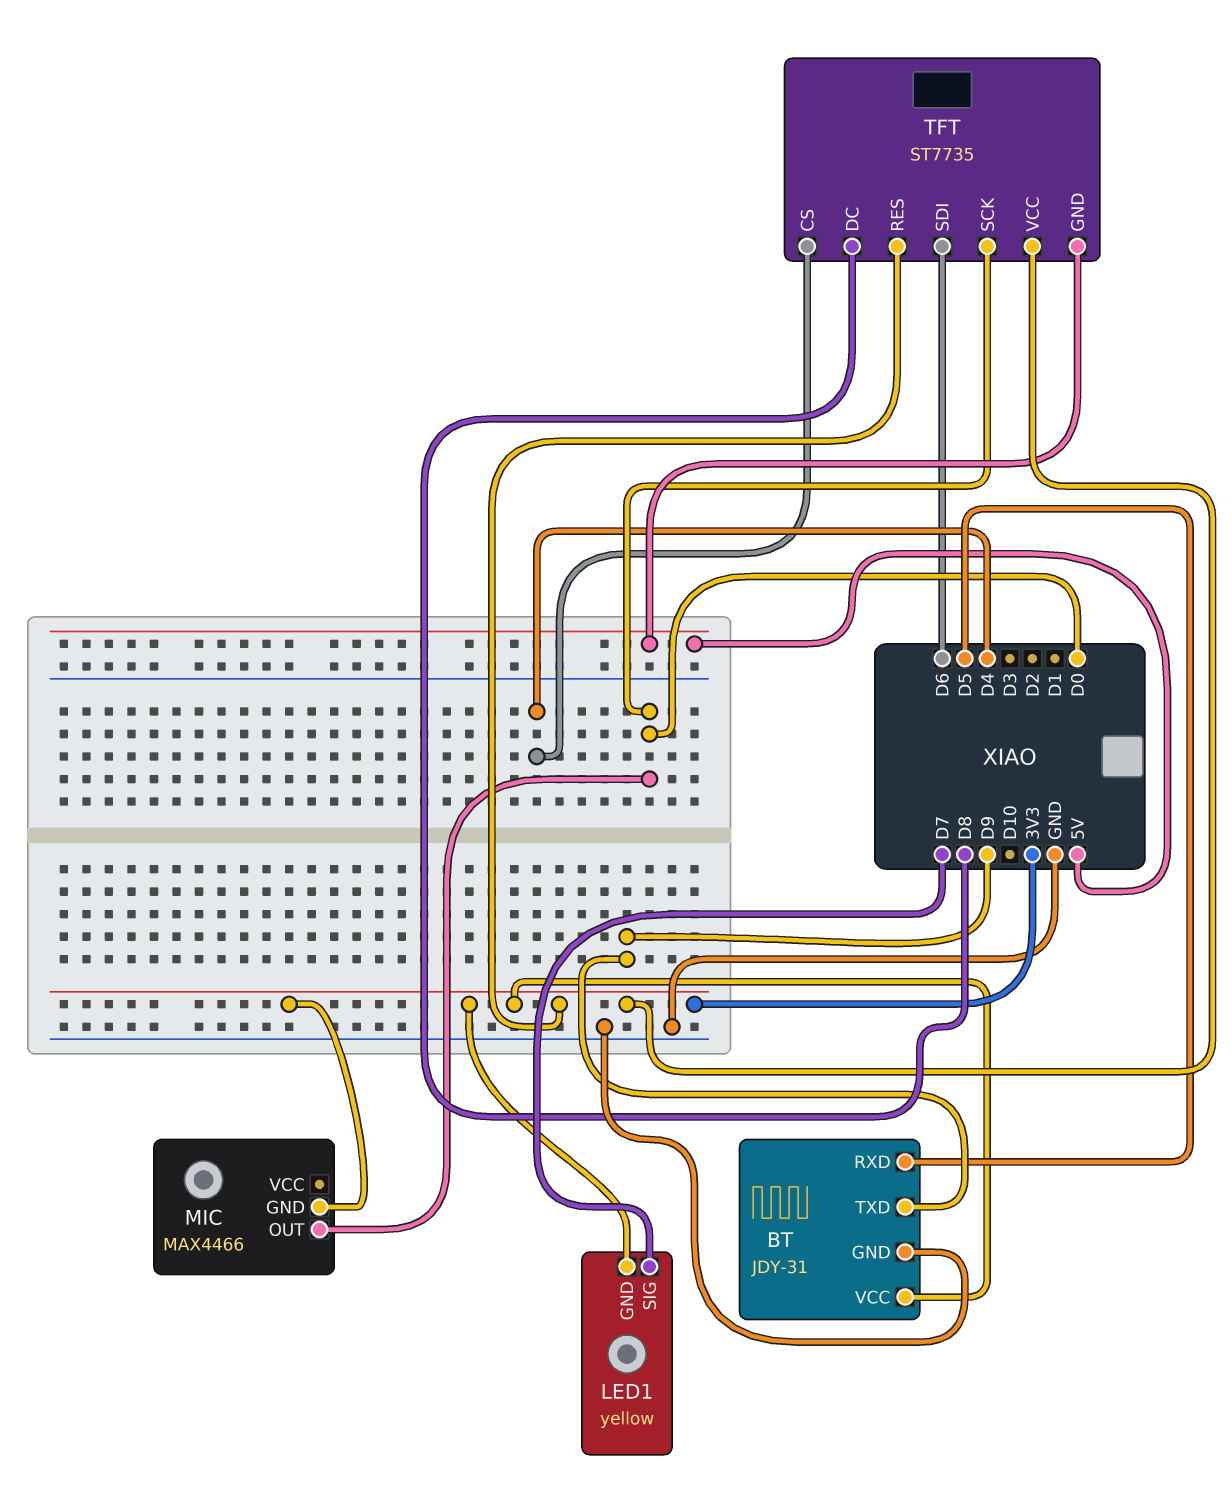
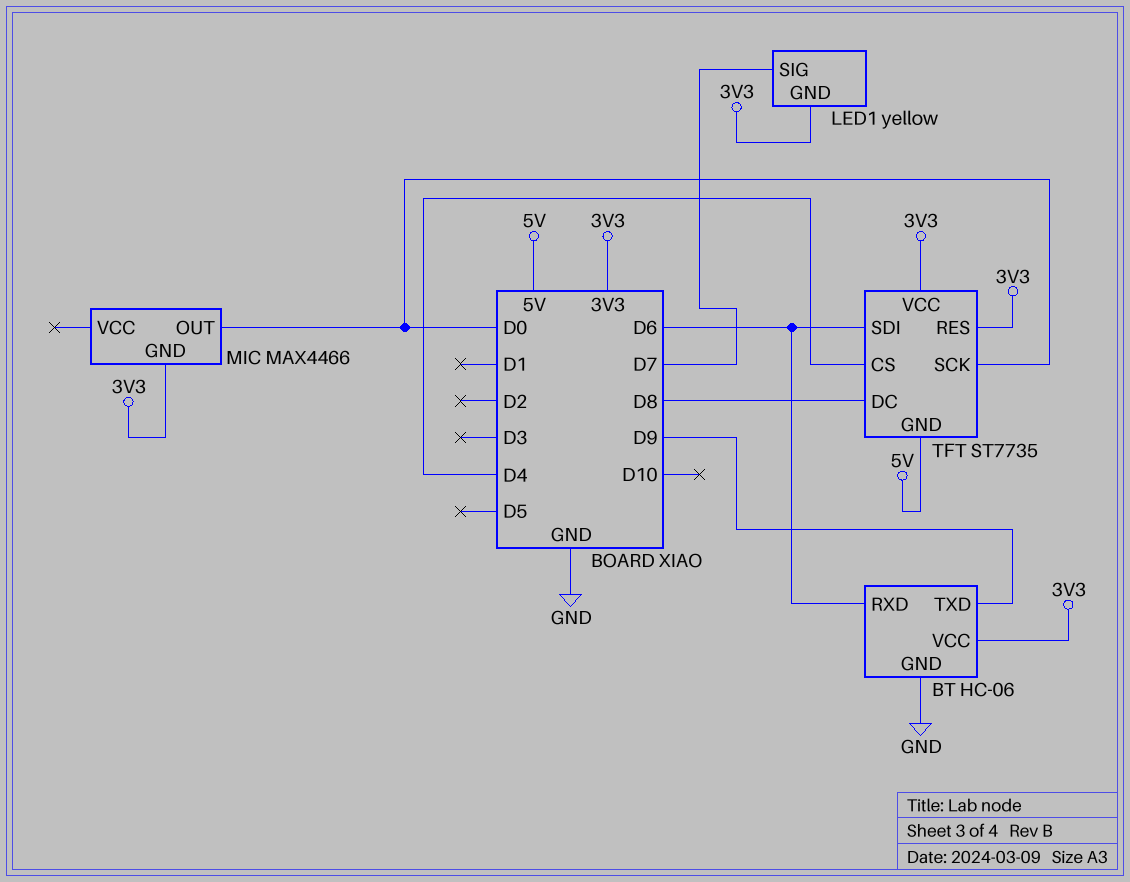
BT: JDY-31 -> HC-06
BT pin RXD: D5 -> D6

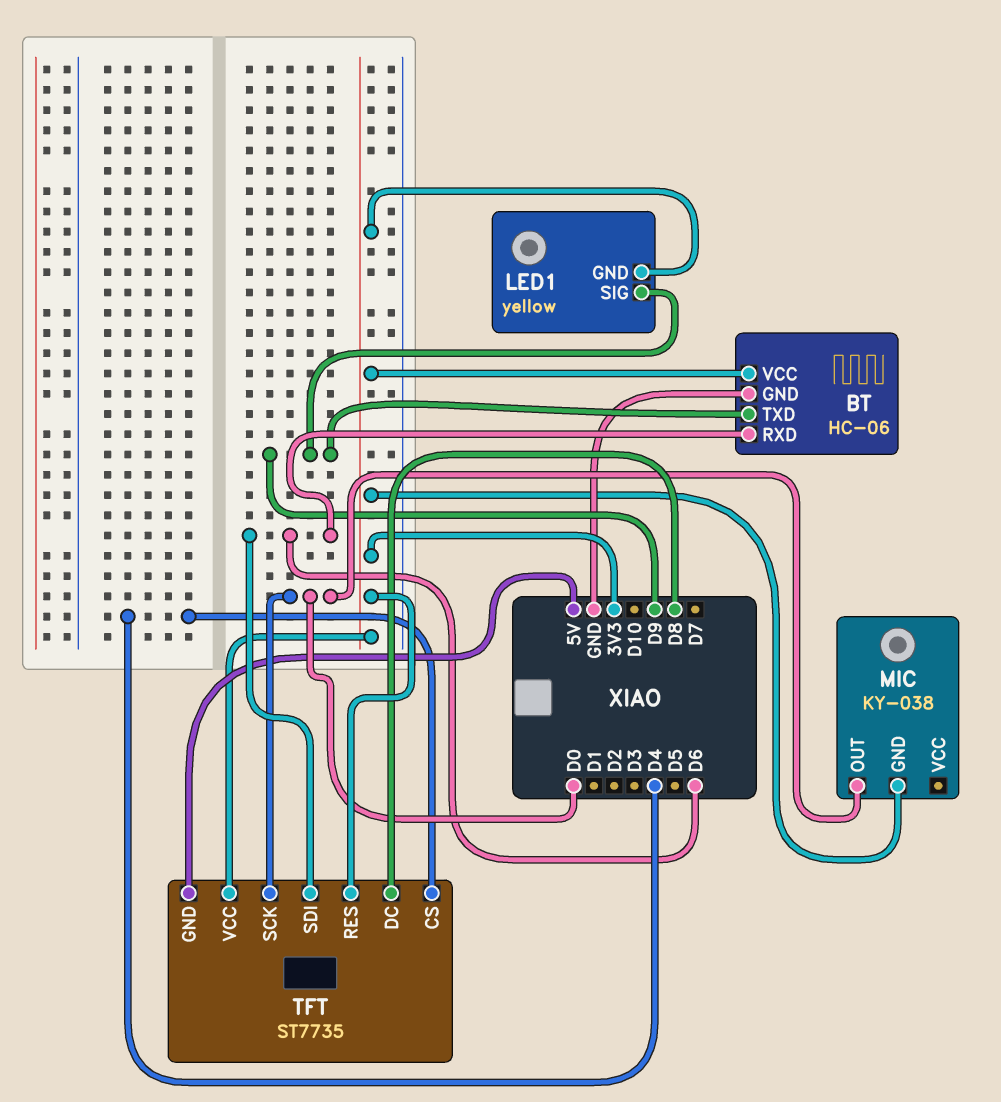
LED1 pin SIG: D7 -> D9
MIC: MAX4466 -> KY-038

